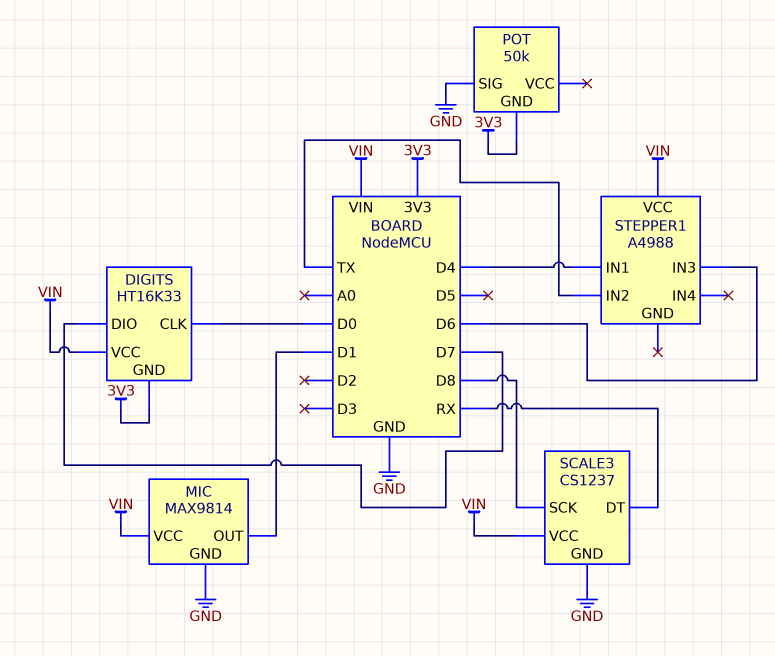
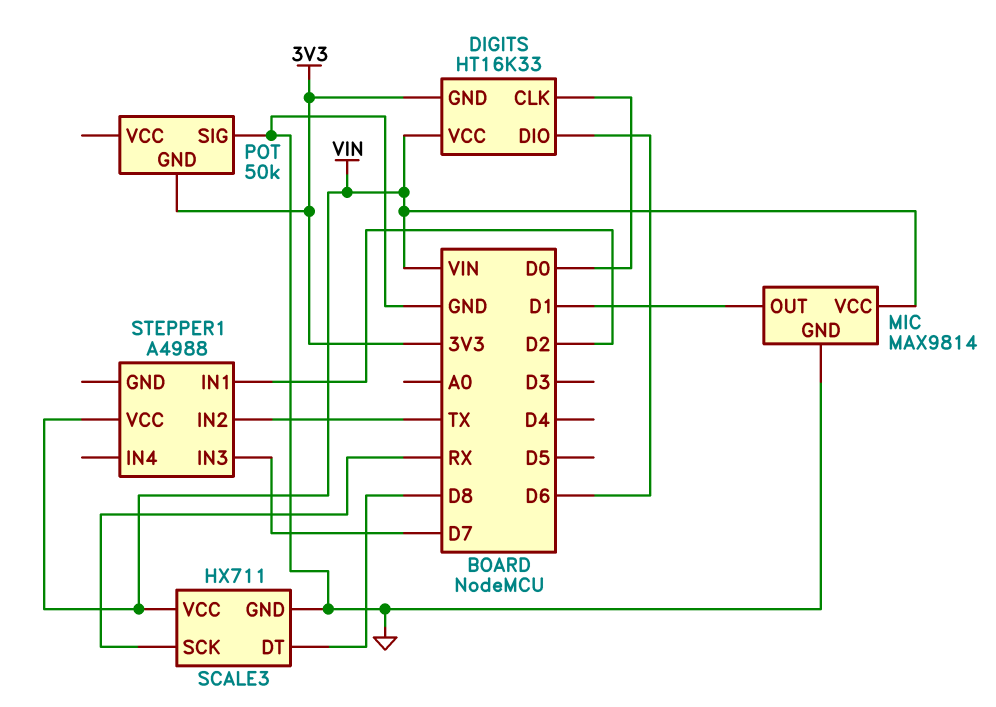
DIGITS pin DIO: D7 -> D6
SCALE3: CS1237 -> HX711
SCALE3 pin DT: RX -> D8
SCALE3 pin SCK: D8 -> RX
STEPPER1 pin IN1: D4 -> D2
STEPPER1 pin IN3: D6 -> D7

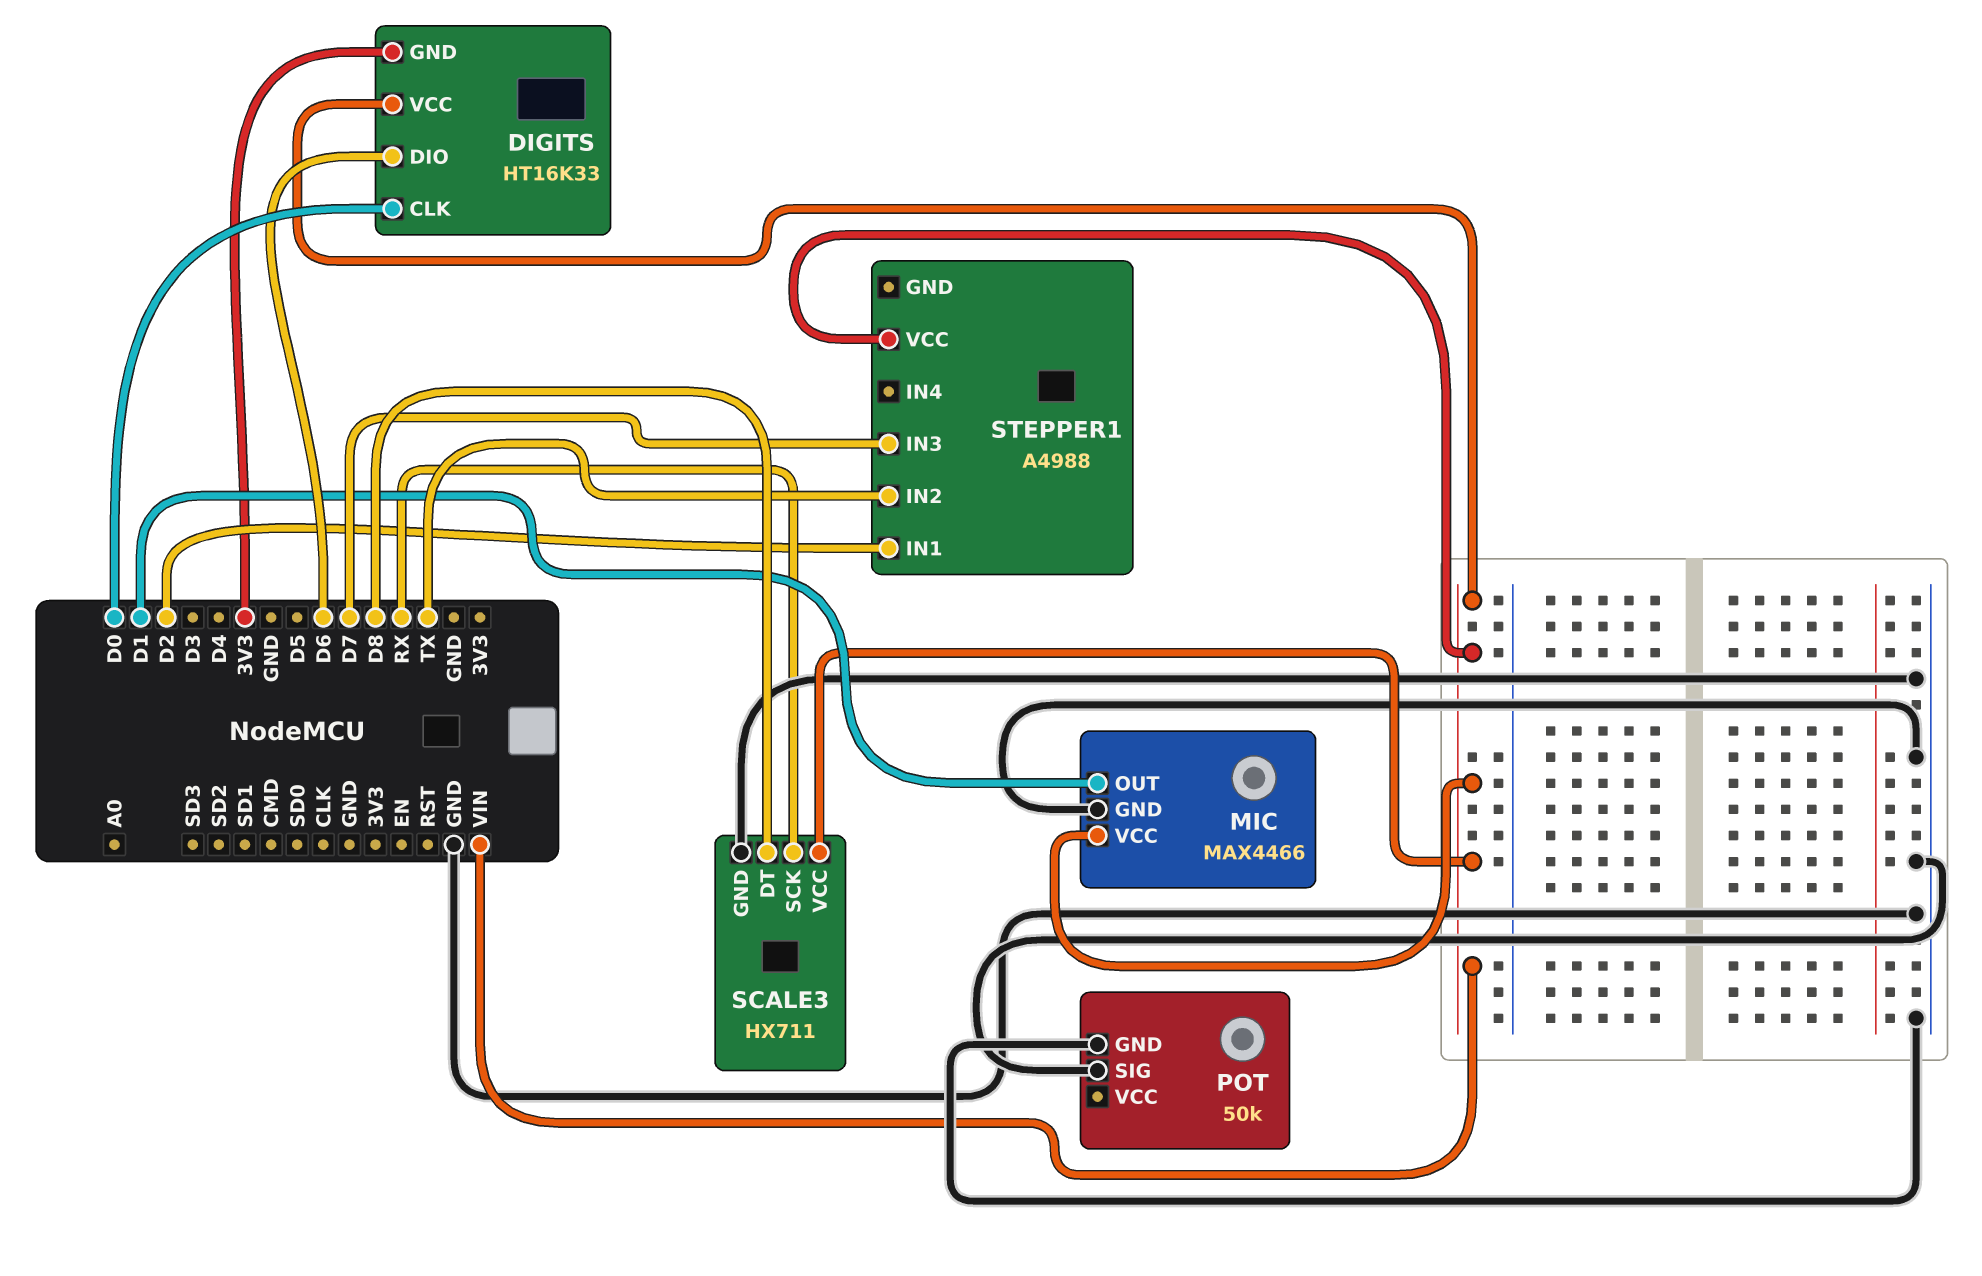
MIC: MAX9814 -> MAX4466
POT pin GND: 3V3 -> GND

